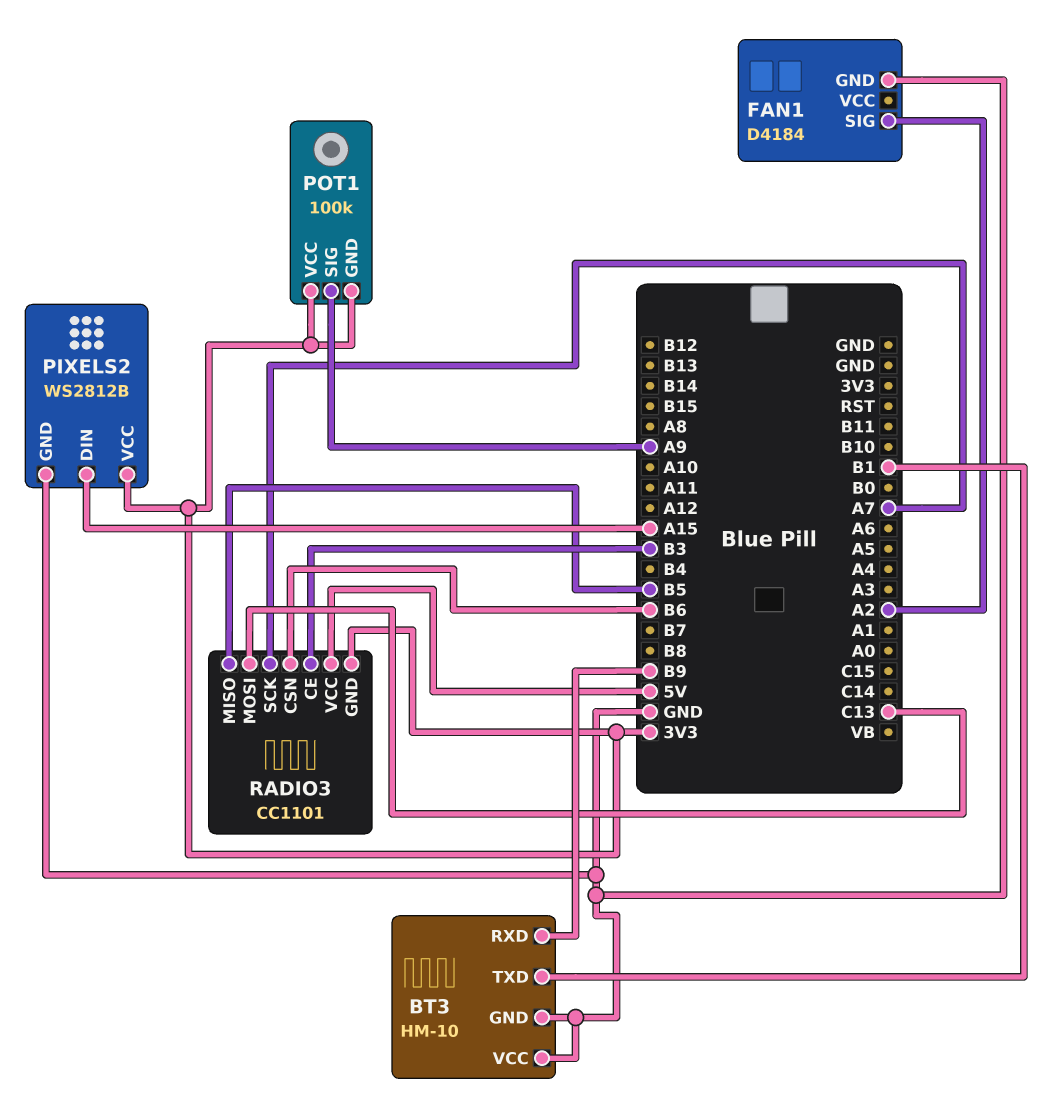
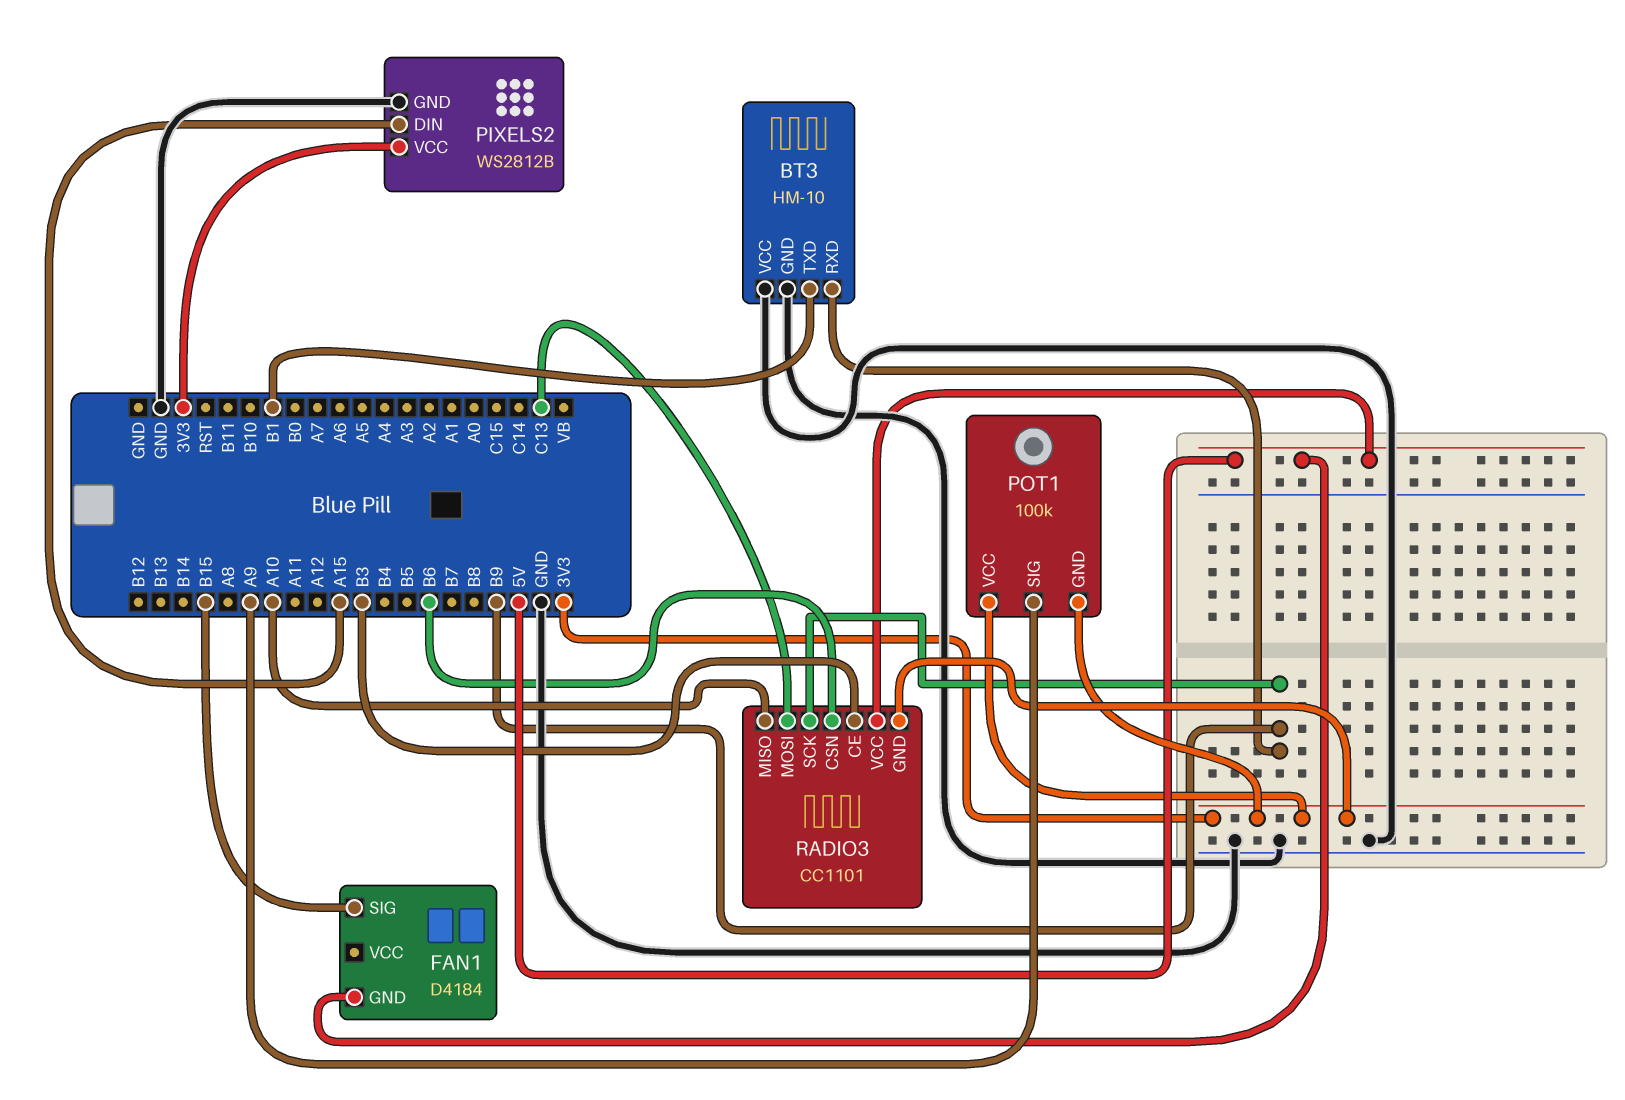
FAN1 pin GND: GND -> 5V
FAN1 pin SIG: A2 -> B15
RADIO3 pin MISO: B5 -> A10
RADIO3 pin SCK: A7 -> B9

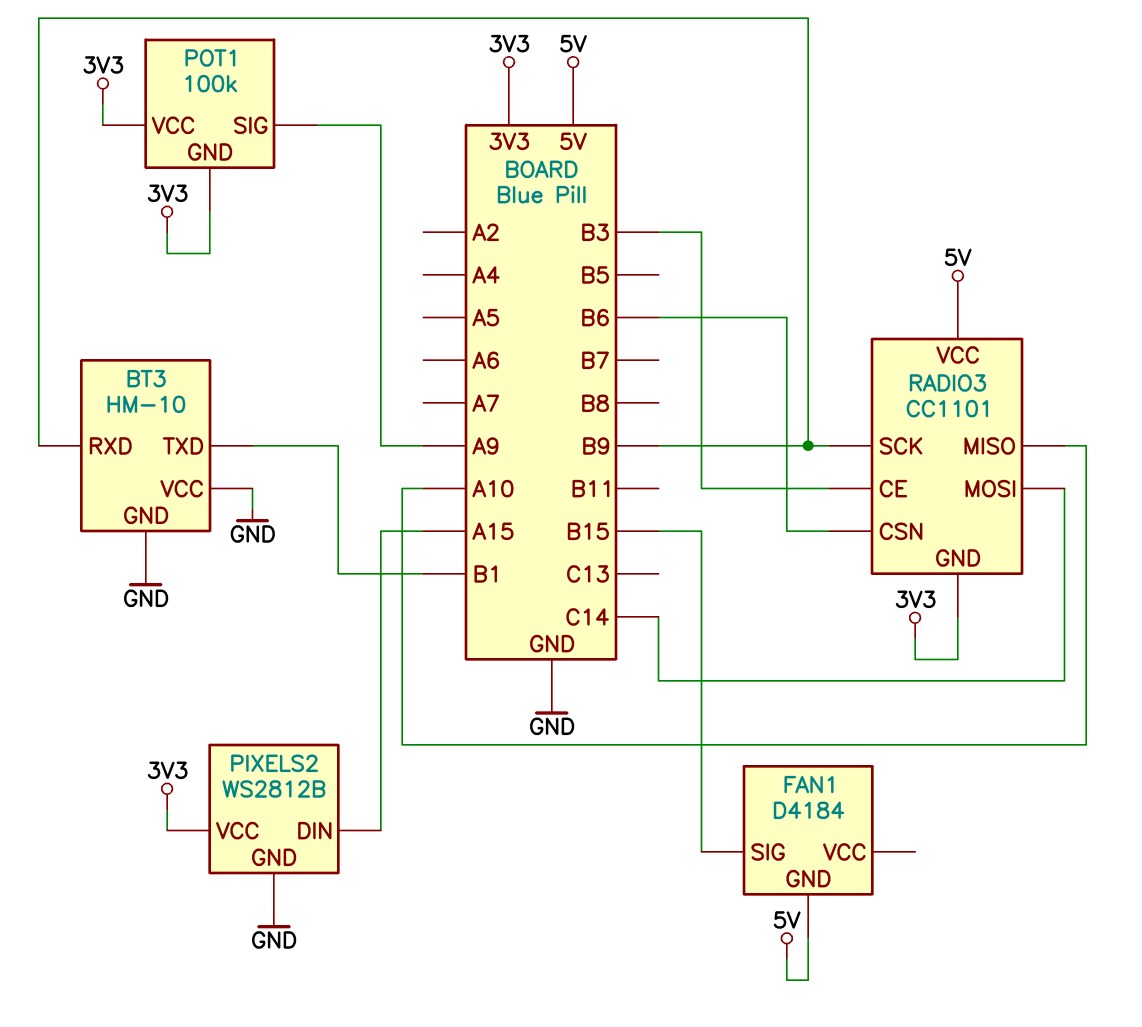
RADIO3 pin MOSI: C13 -> C14

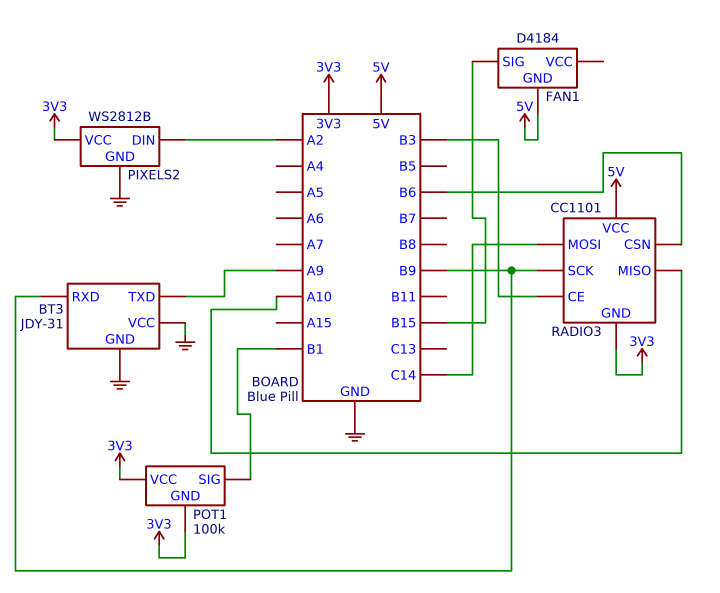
BT3: HM-10 -> JDY-31
BT3 pin TXD: B1 -> A9
PIXELS2 pin DIN: A15 -> A2
POT1 pin SIG: A9 -> B1

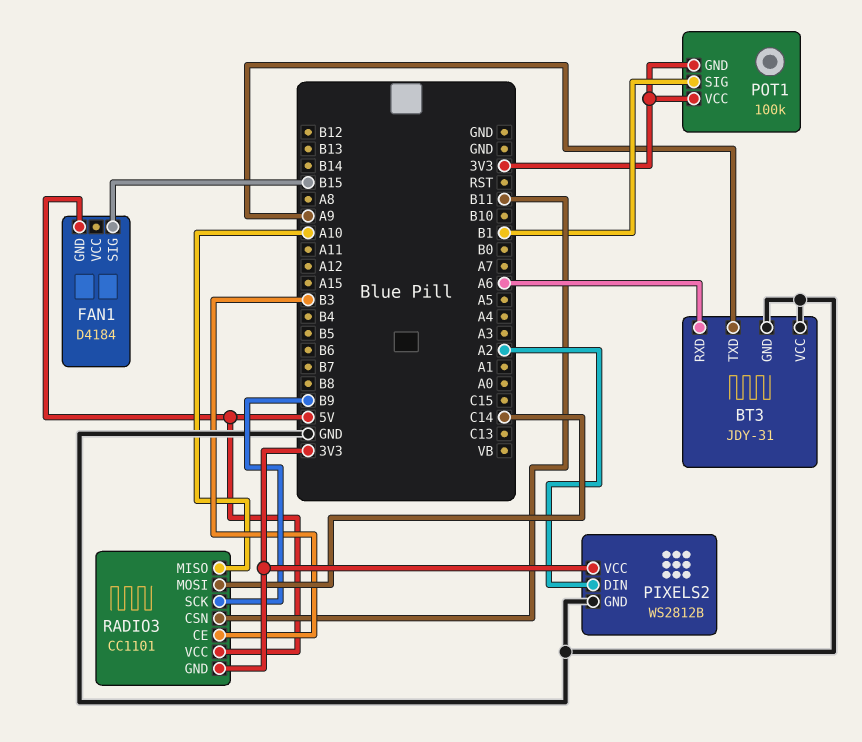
BT3 pin RXD: B9 -> A6
RADIO3 pin CSN: B6 -> B11

